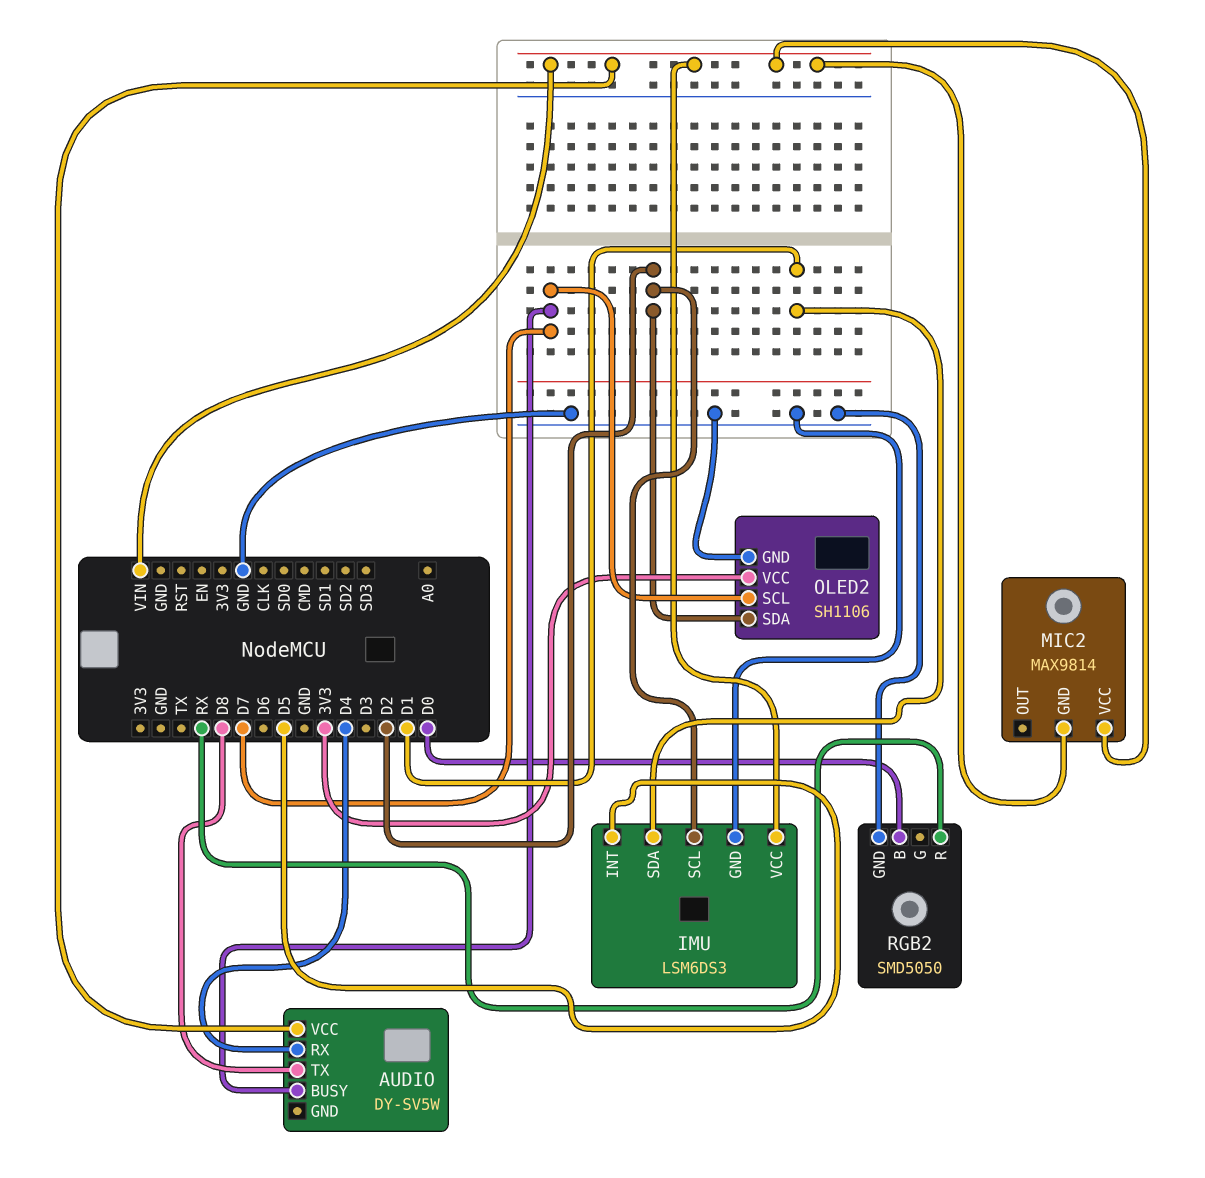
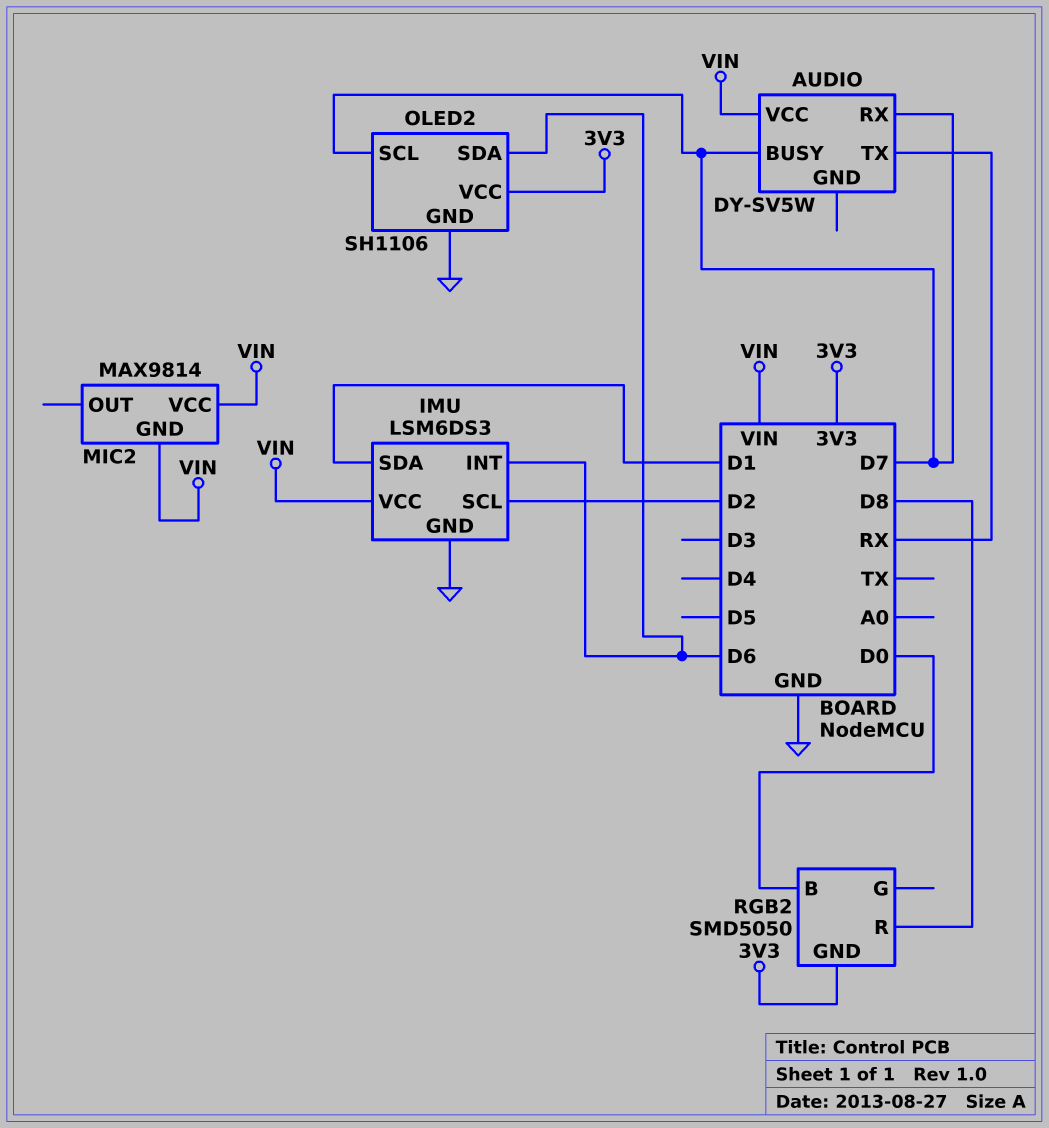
AUDIO pin RX: D4 -> D7
AUDIO pin TX: D8 -> RX
IMU pin INT: D5 -> D6
OLED2 pin SDA: D2 -> D6
RGB2 pin GND: GND -> 3V3
RGB2 pin R: RX -> D8

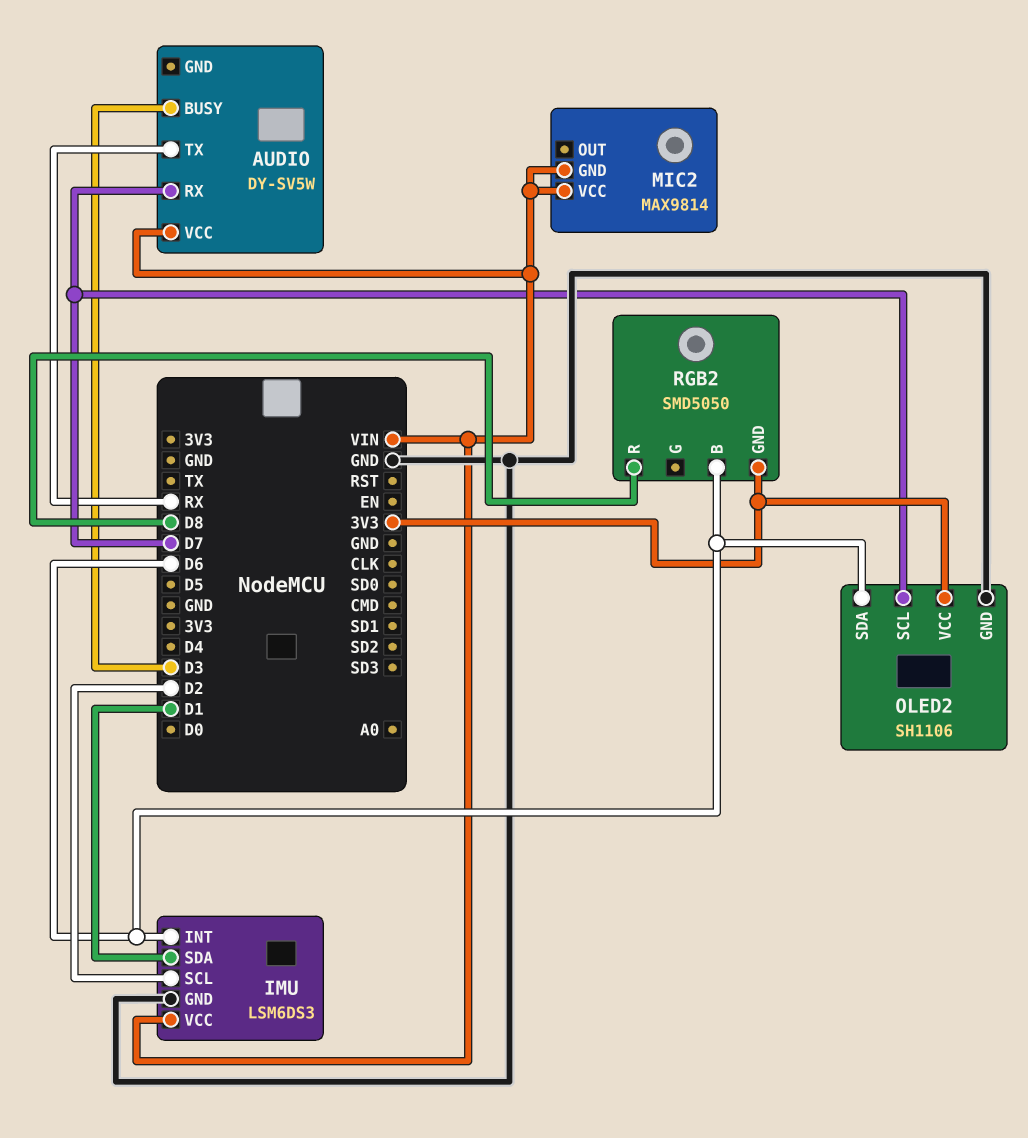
AUDIO pin BUSY: D7 -> D3
RGB2 pin B: D0 -> D6

